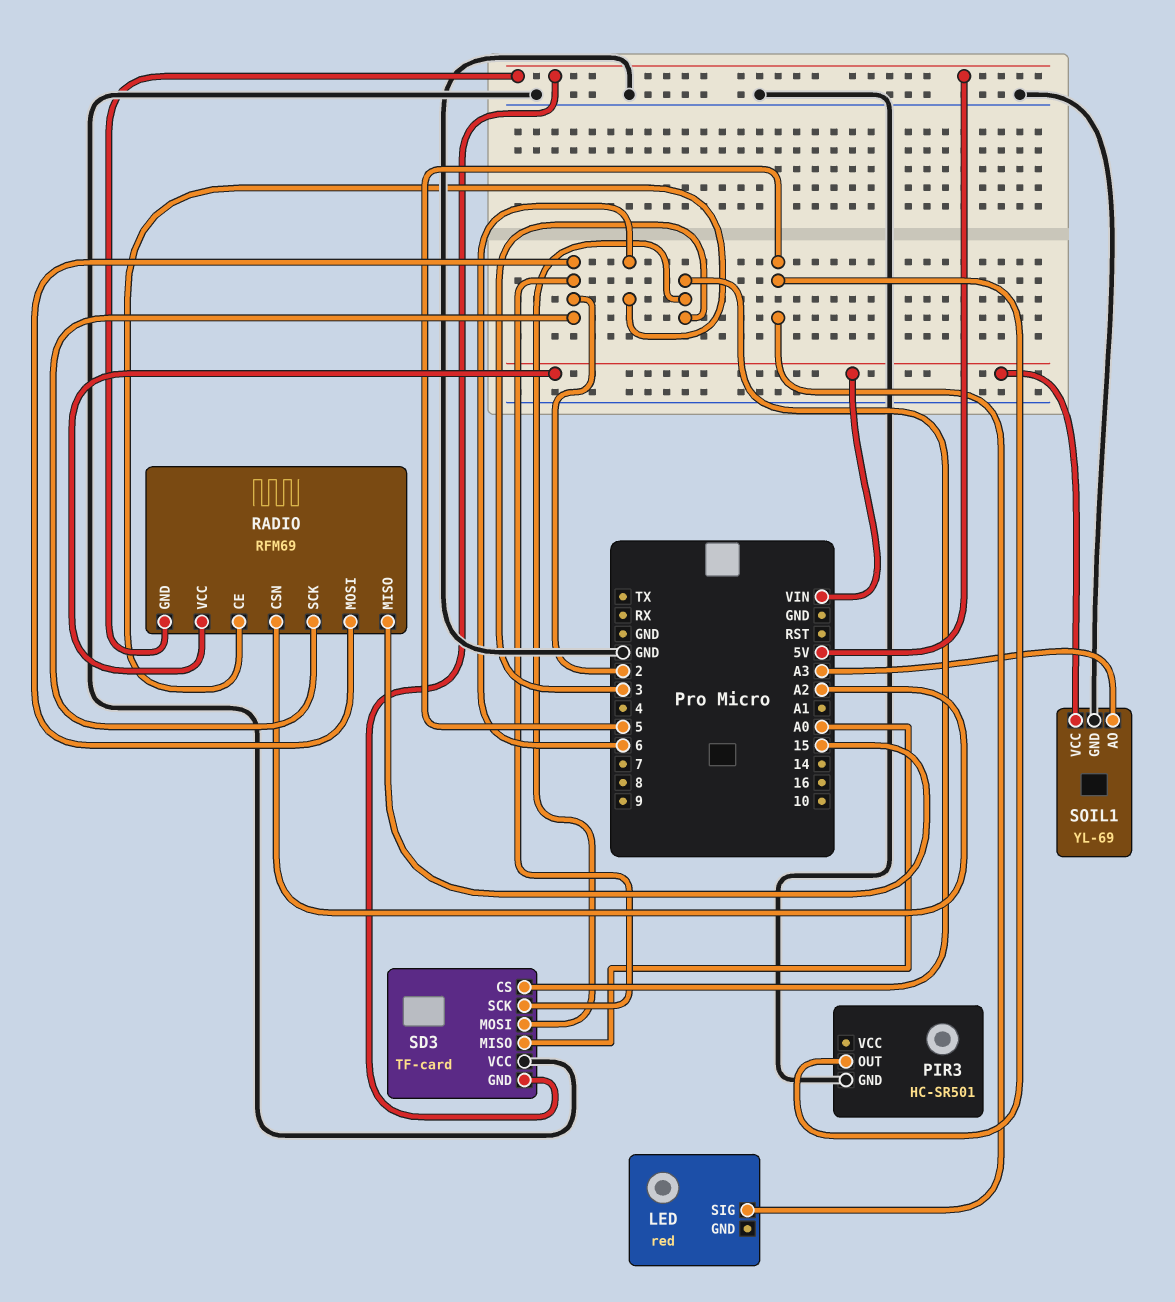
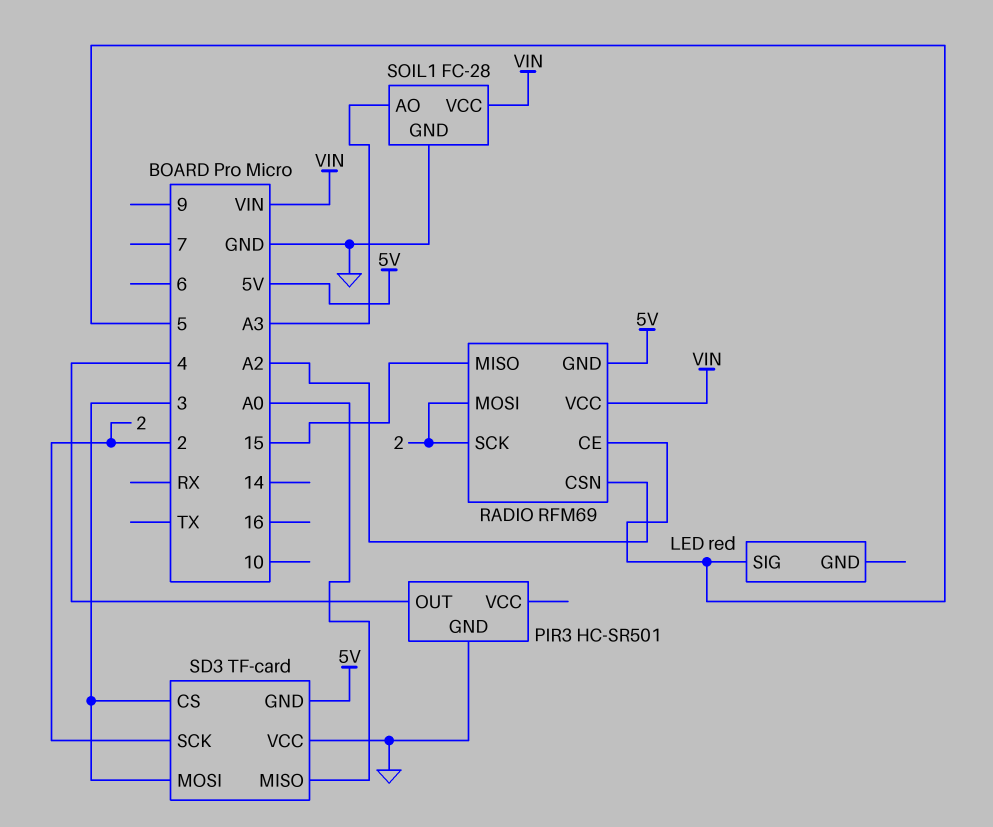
PIR3 pin OUT: 5 -> 4
RADIO pin CE: 6 -> 5
SOIL1: YL-69 -> FC-28

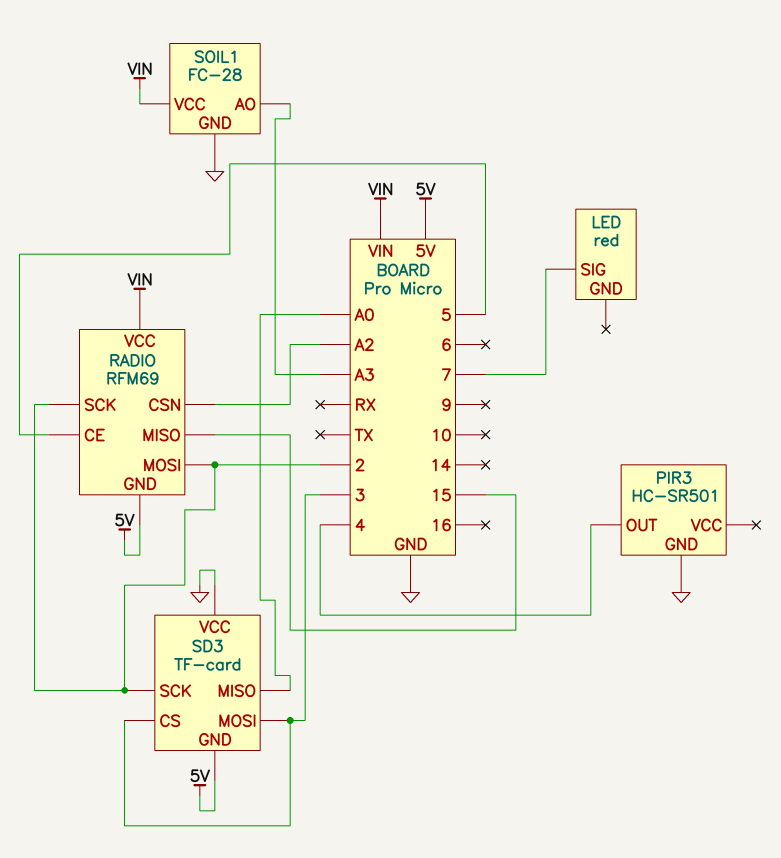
LED pin SIG: 5 -> 7

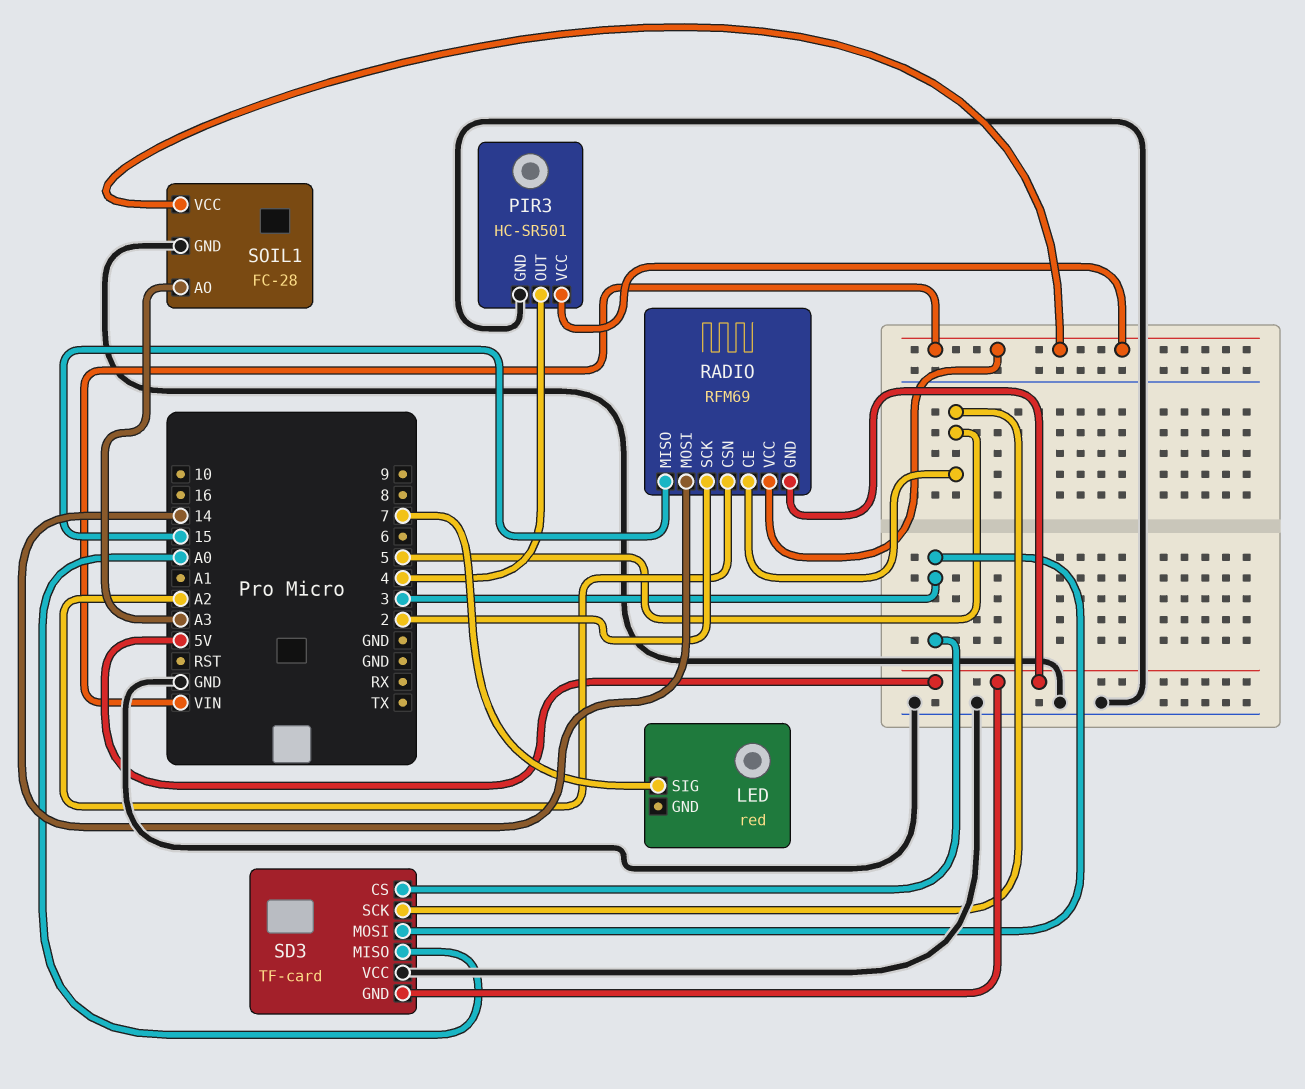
PIR3 pin VCC: none -> VIN
RADIO pin MOSI: 2 -> 14
SD3 pin SCK: 2 -> 5

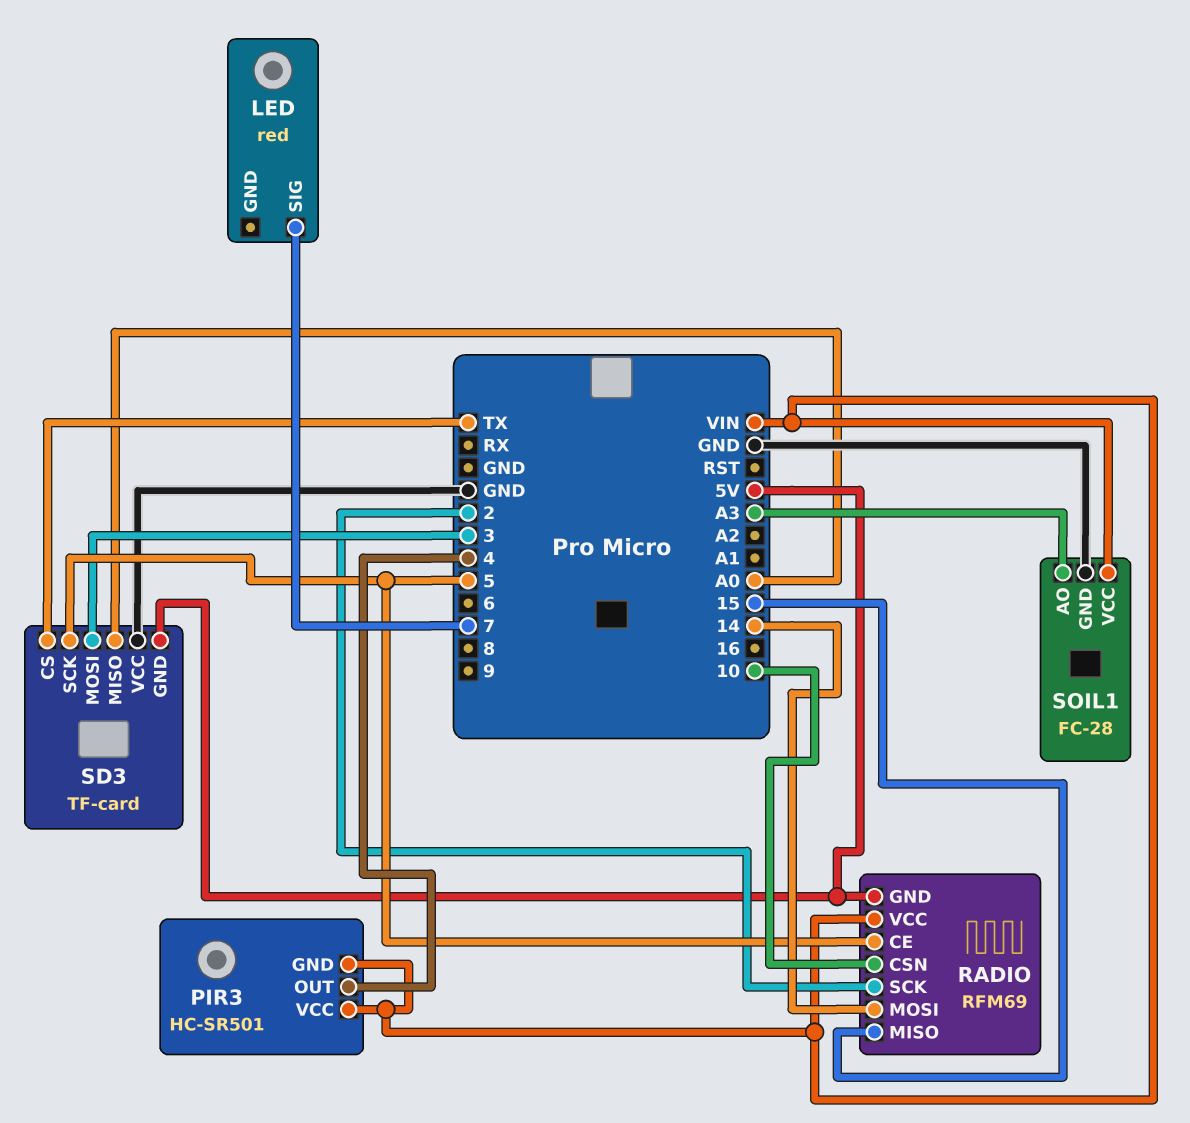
PIR3 pin GND: GND -> VIN
RADIO pin CSN: A2 -> 10
SD3 pin CS: 3 -> TX

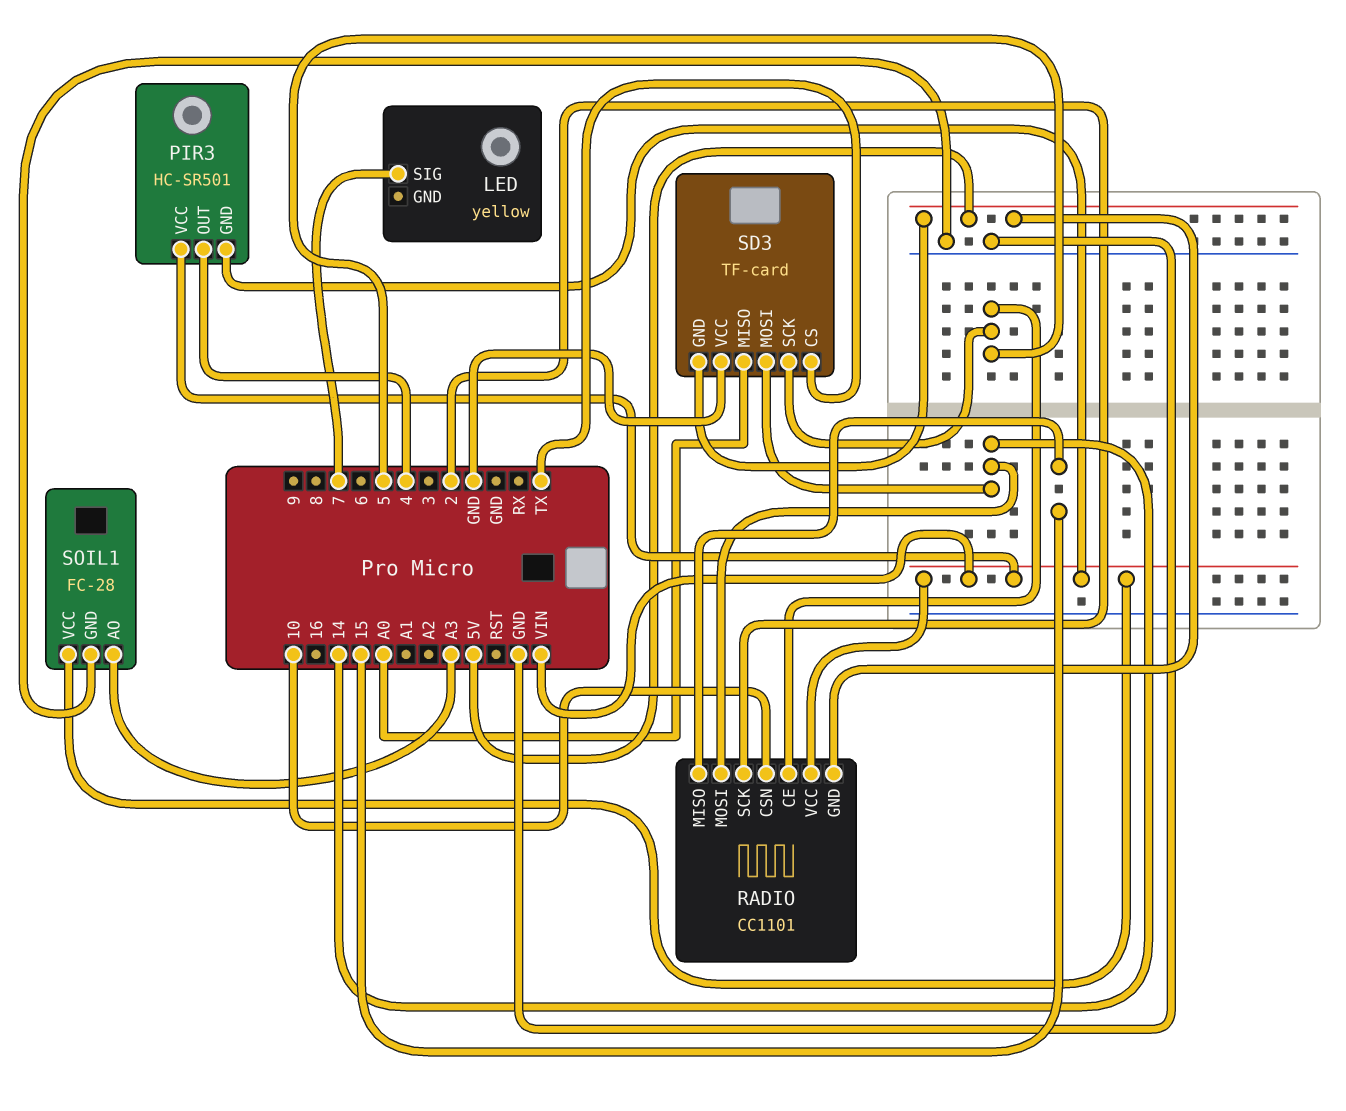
LED: red -> yellow
RADIO: RFM69 -> CC1101
SD3 pin MOSI: 3 -> 14

